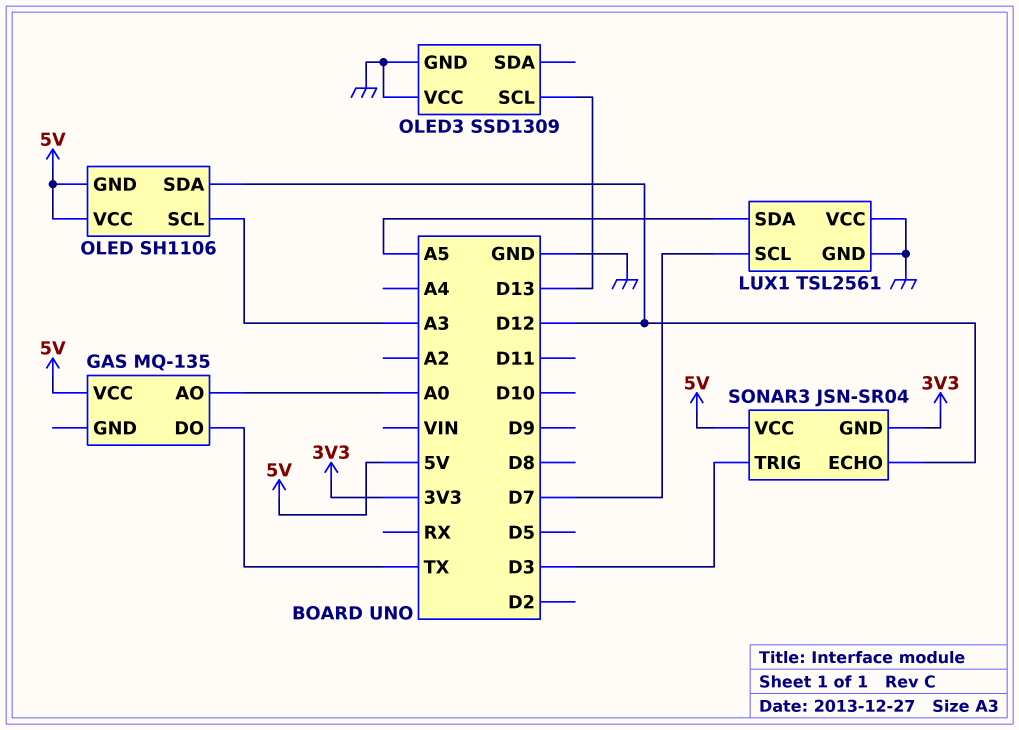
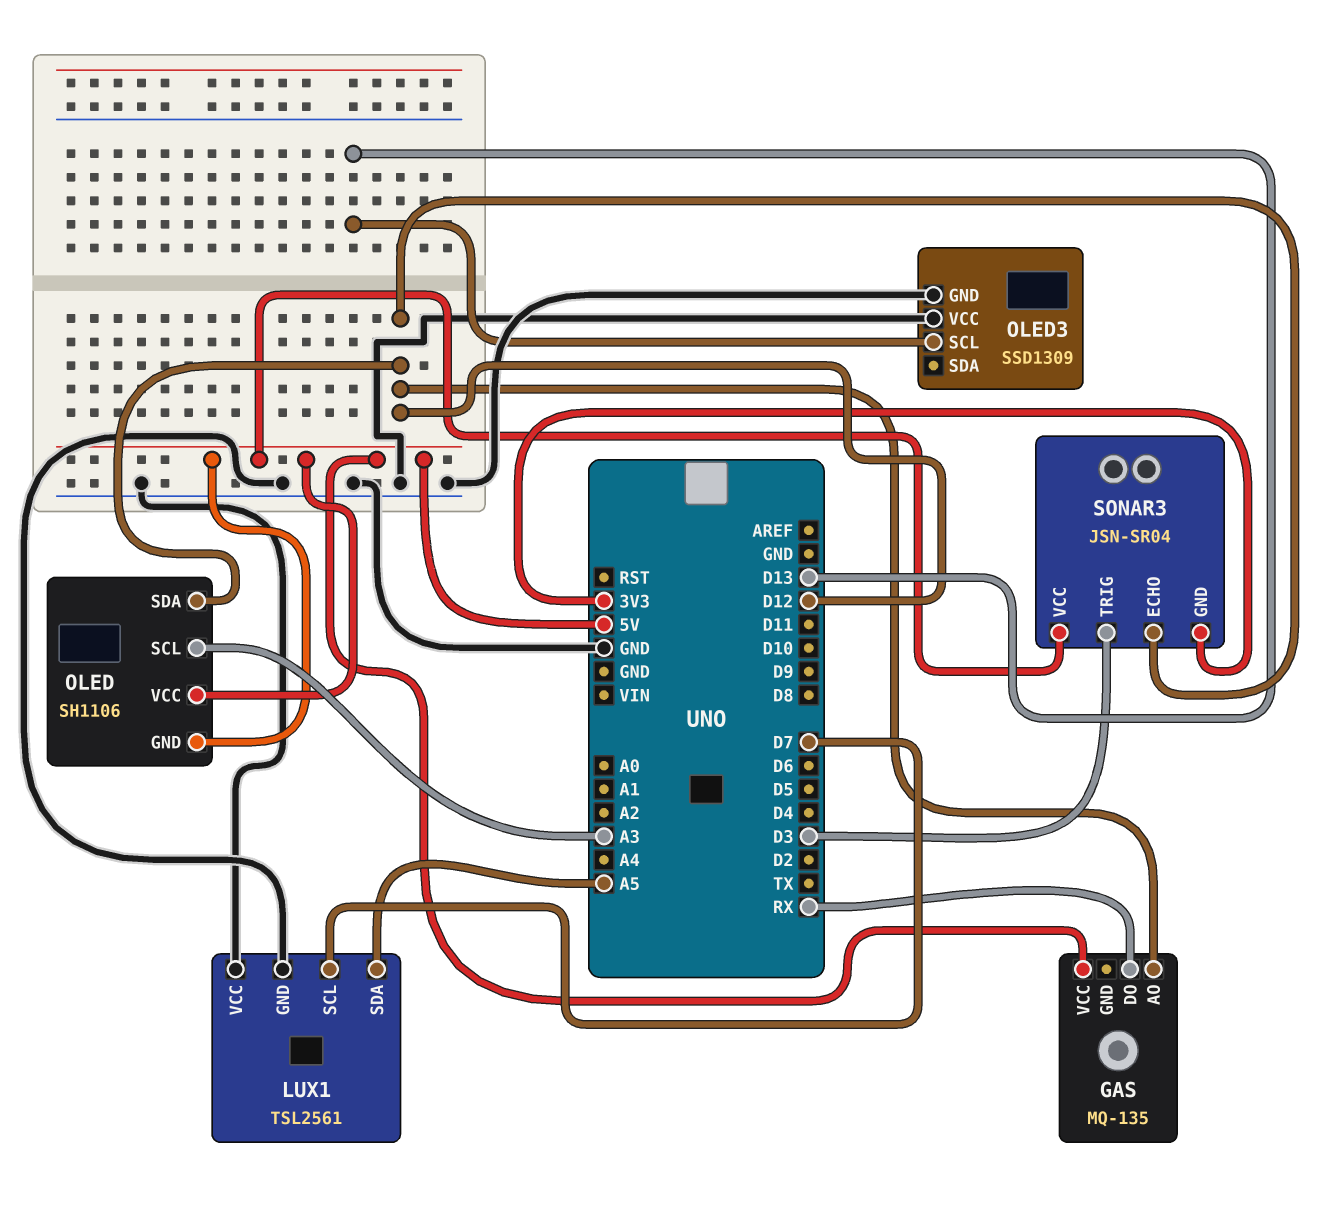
GAS pin AO: A0 -> D12
GAS pin DO: TX -> RX

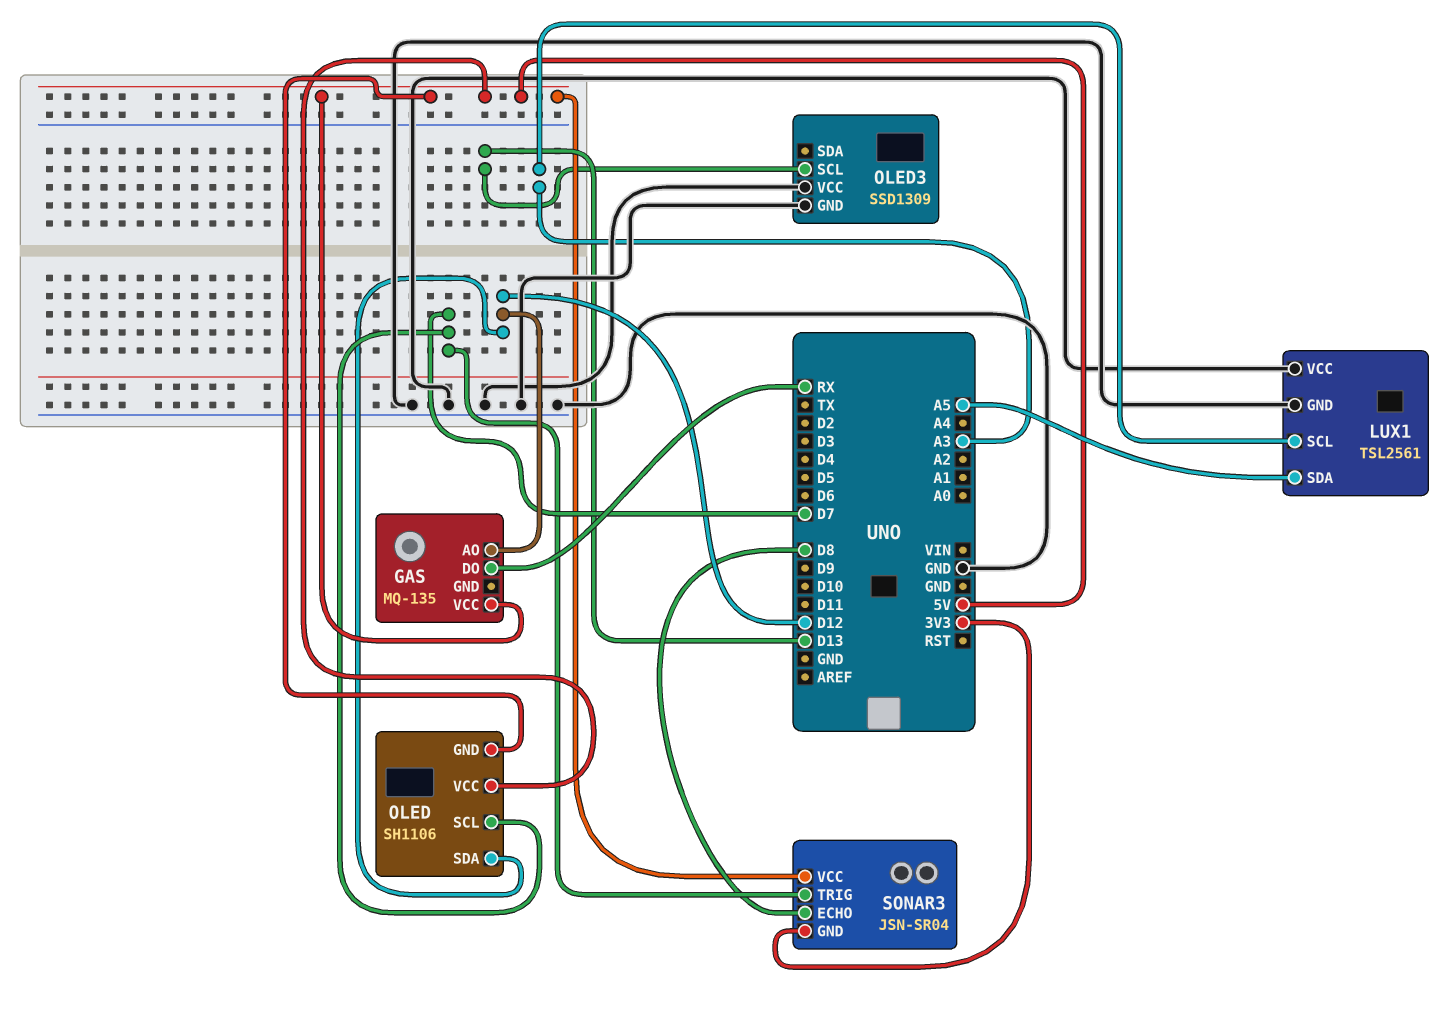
LUX1 pin SCL: D7 -> A3
OLED pin SCL: A3 -> D7
SONAR3 pin ECHO: D12 -> D8
SONAR3 pin TRIG: D3 -> D7

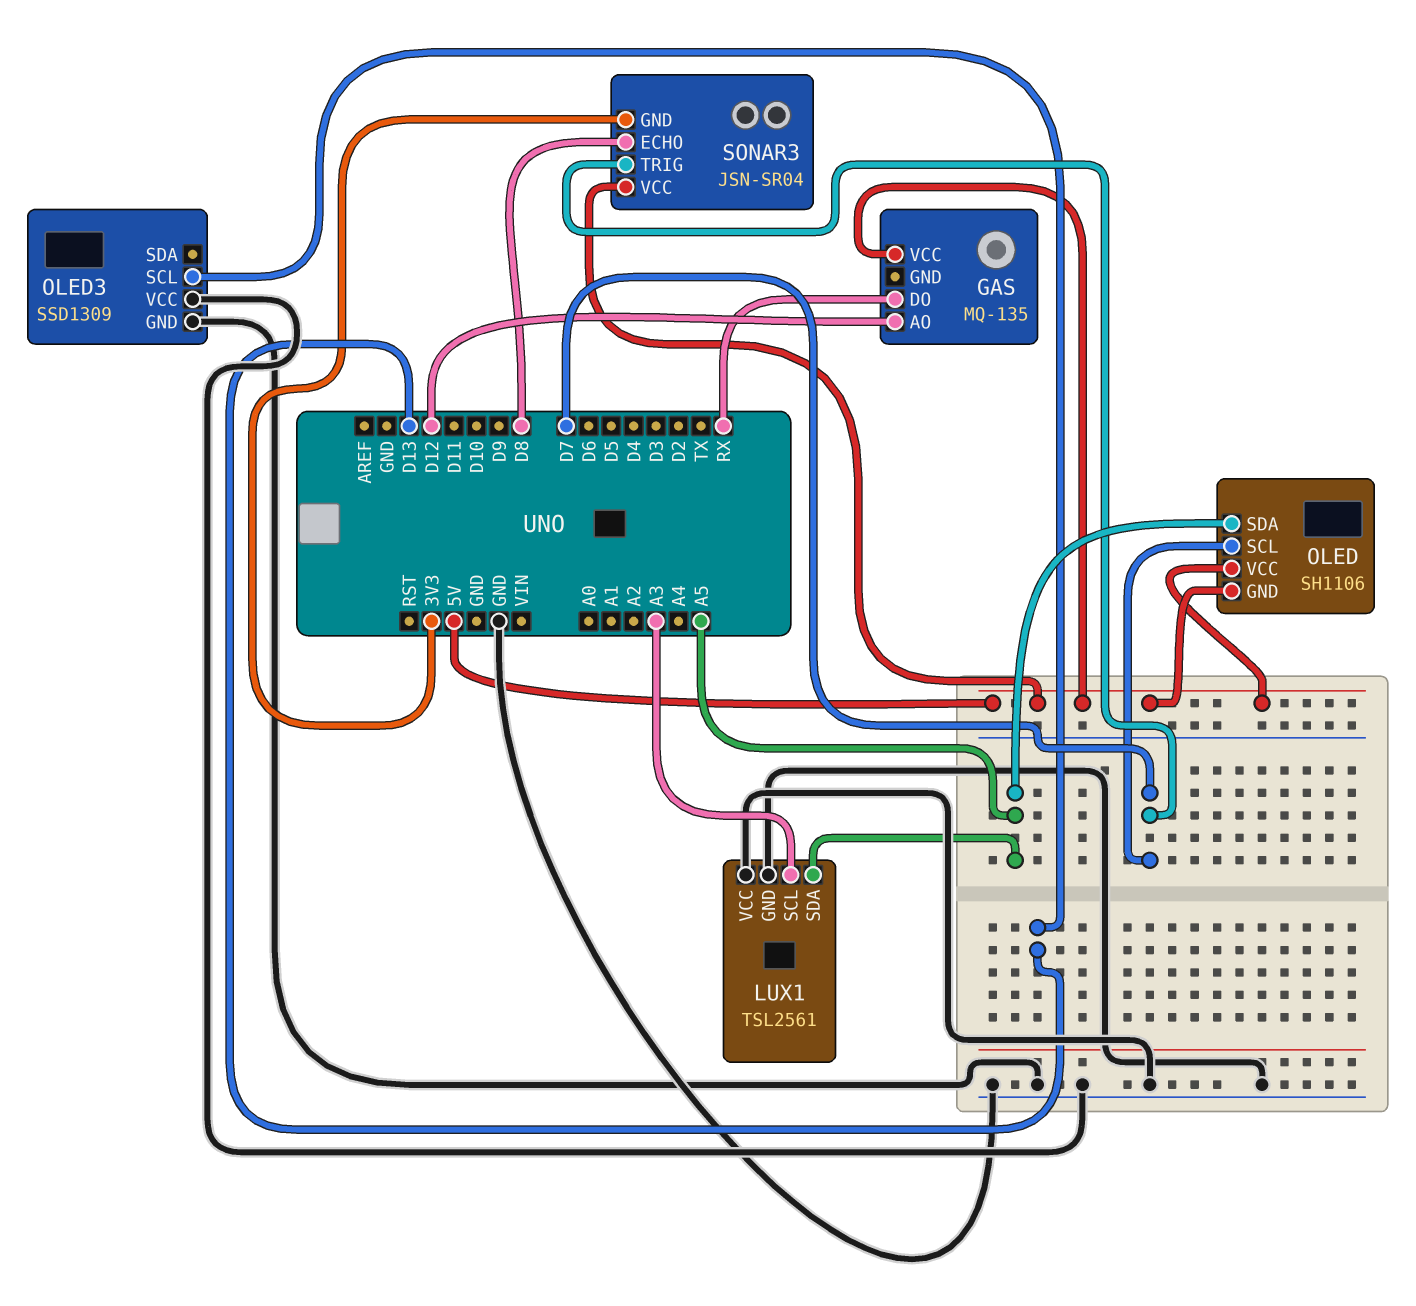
OLED pin SDA: D12 -> A5

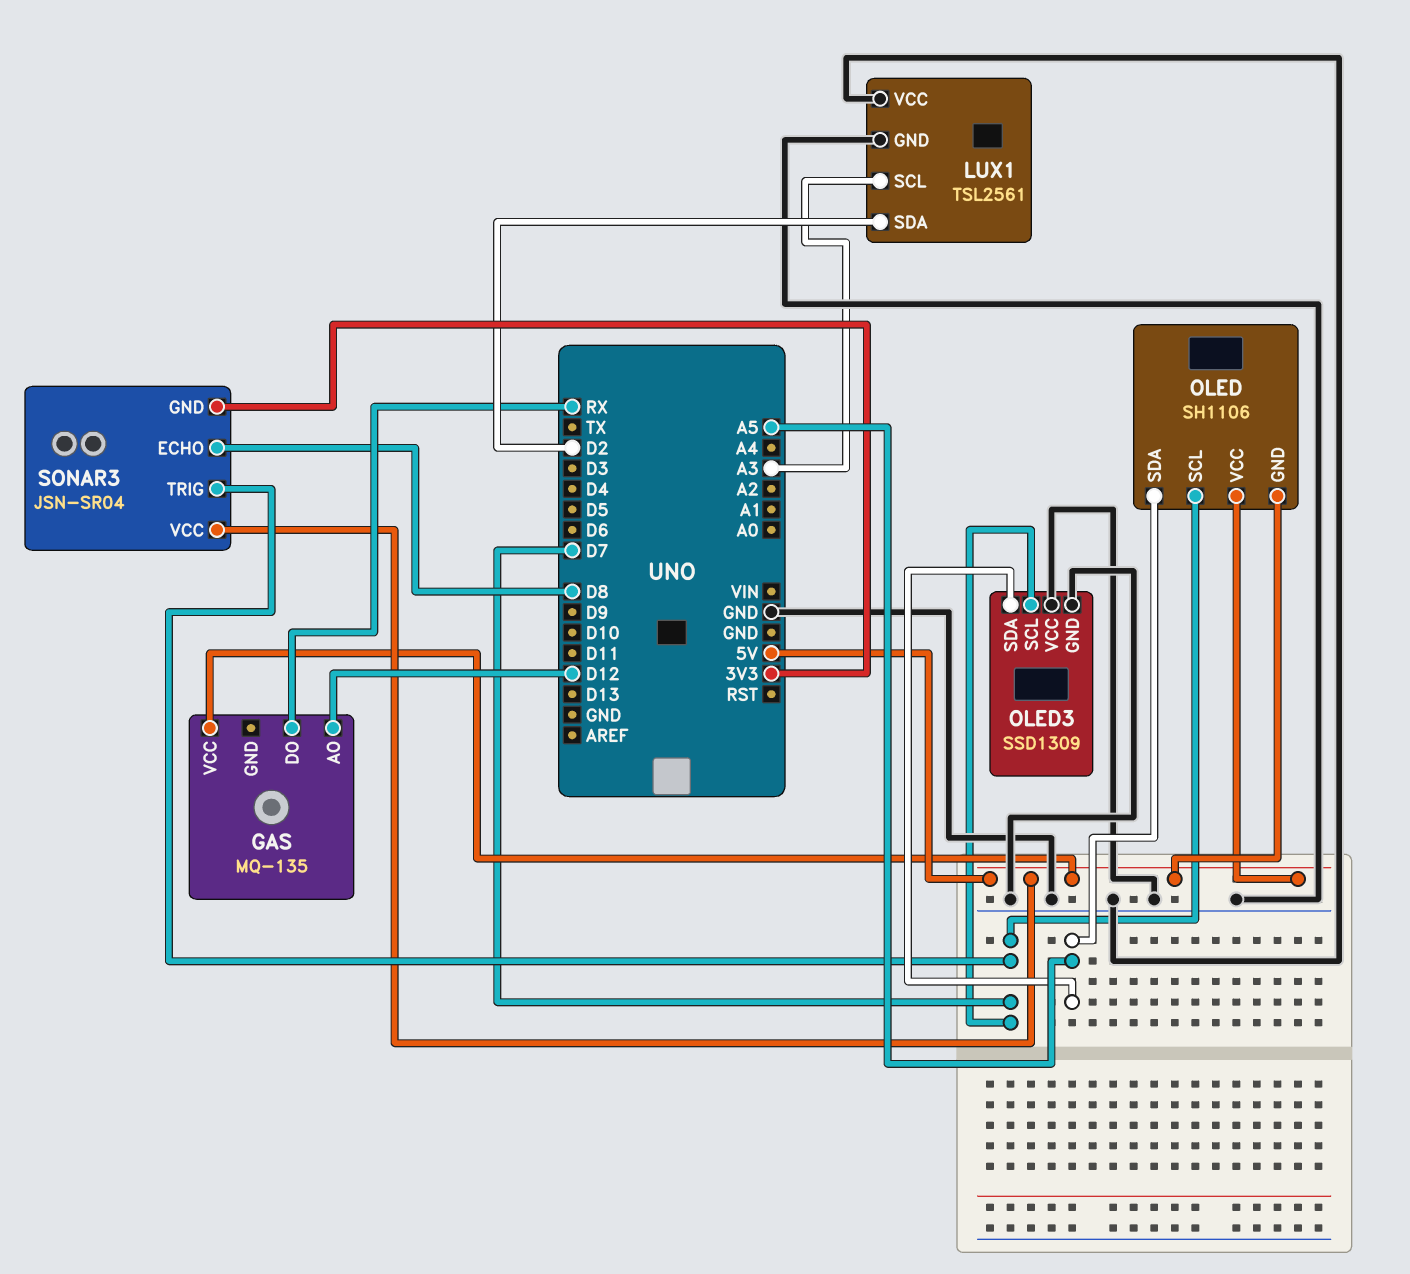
LUX1 pin SDA: A5 -> D2
OLED3 pin SCL: D13 -> D7
OLED3 pin SDA: none -> A5

